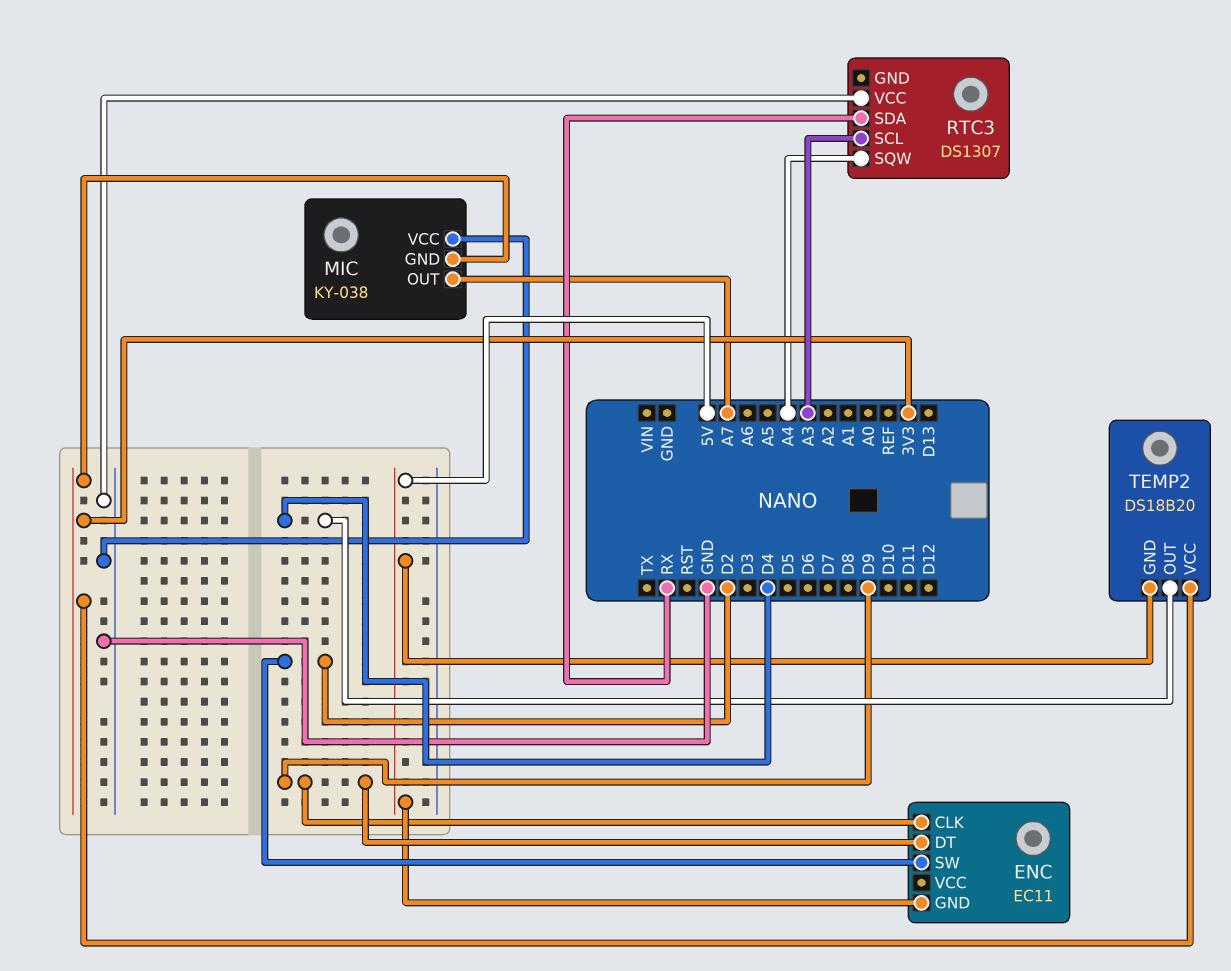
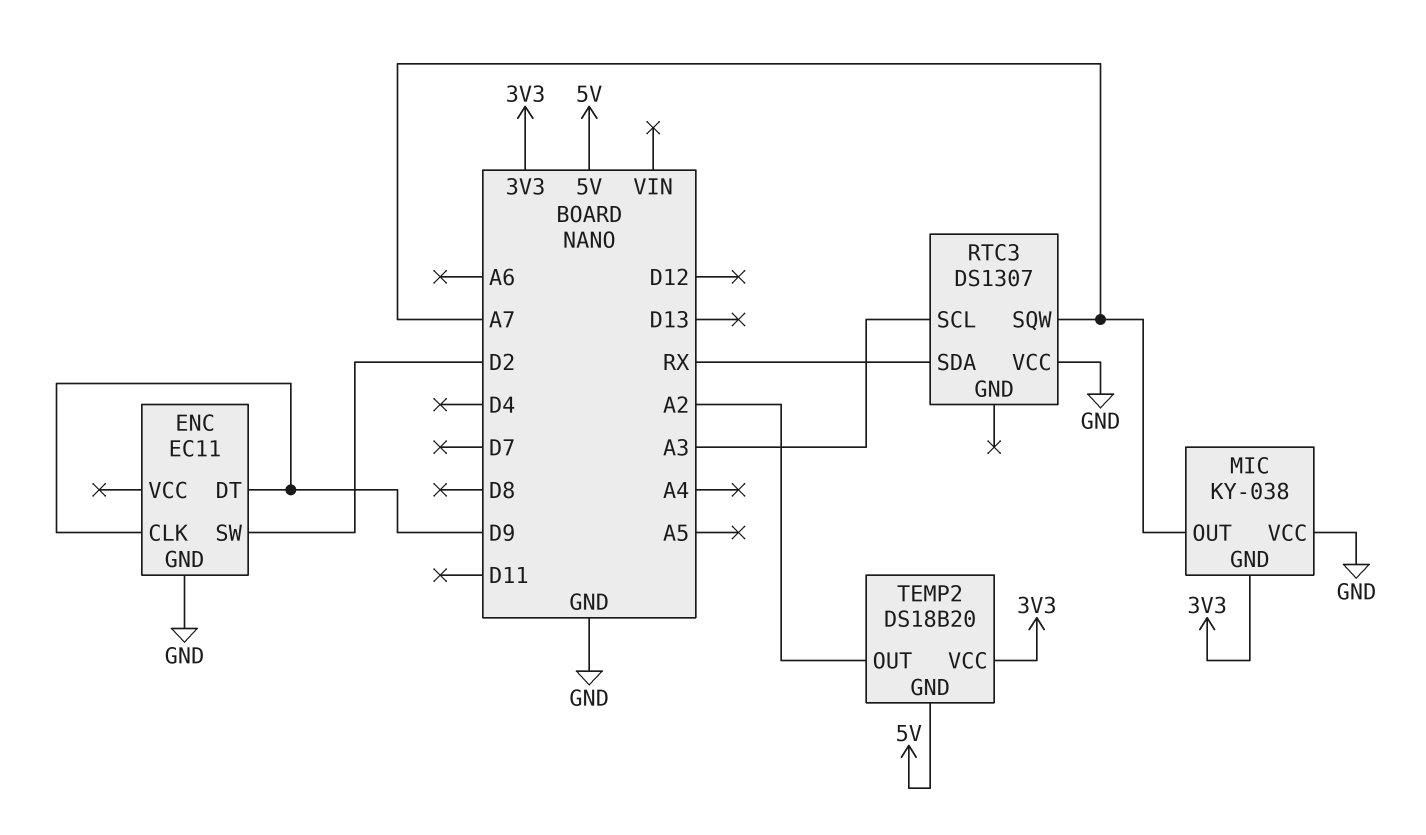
ENC pin GND: 5V -> GND
RTC3 pin SQW: A4 -> A7
TEMP2 pin OUT: D4 -> A2

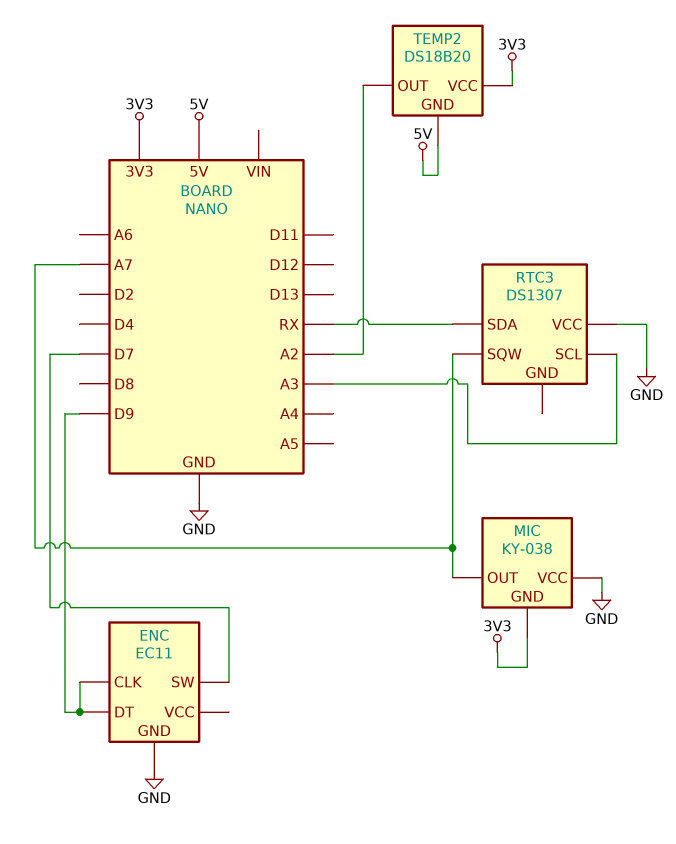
ENC pin SW: D2 -> D7

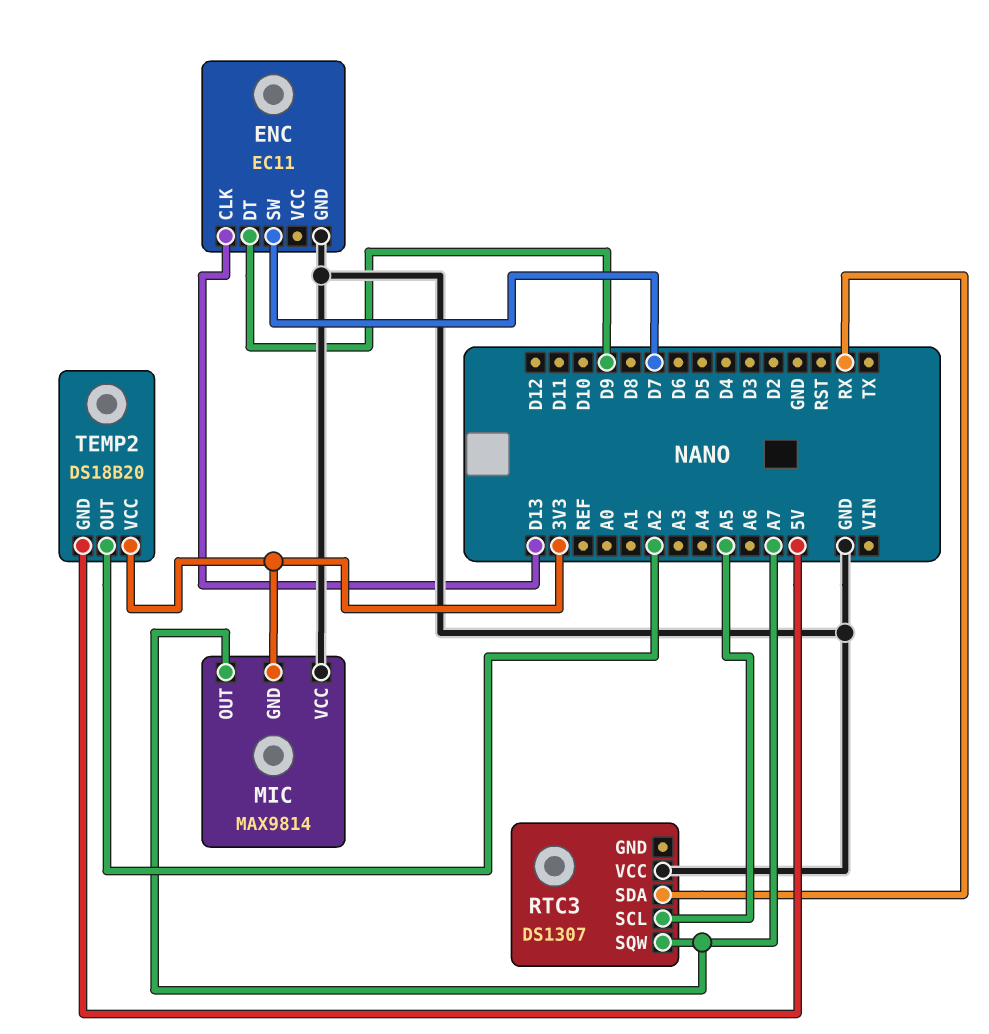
ENC pin CLK: D9 -> D13
MIC: KY-038 -> MAX9814
RTC3 pin SCL: A3 -> A5

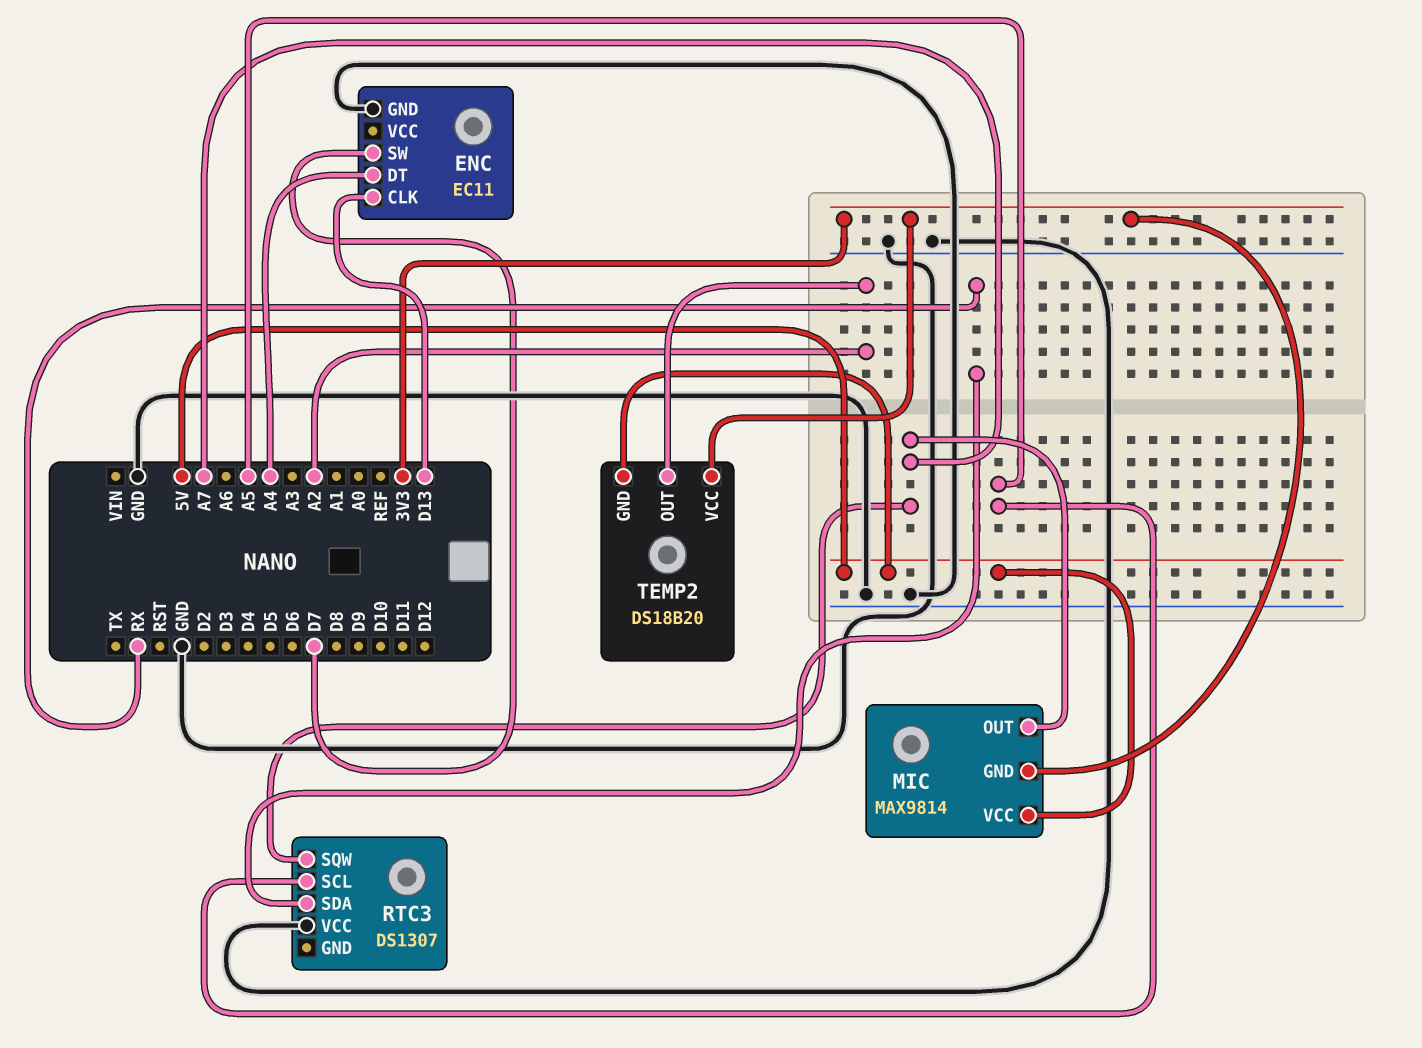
ENC pin DT: D9 -> A4
MIC pin VCC: GND -> 5V

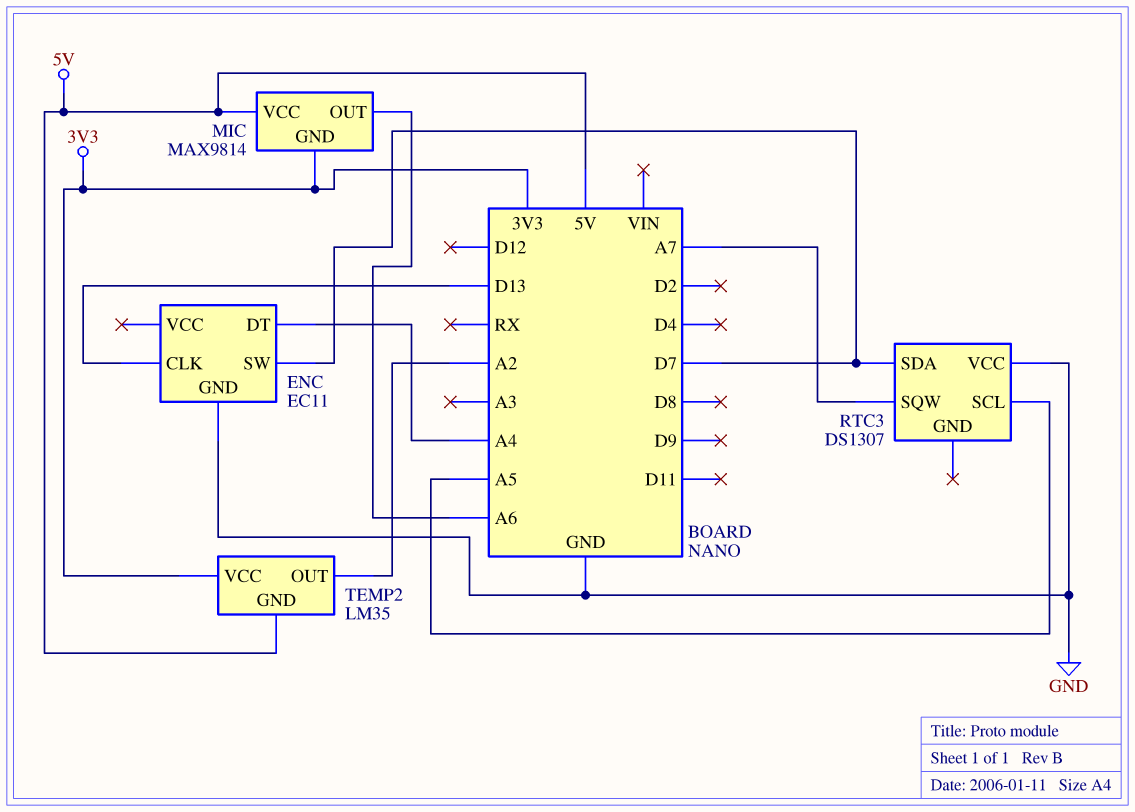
MIC pin OUT: A7 -> A6
RTC3 pin SDA: RX -> D7
TEMP2: DS18B20 -> LM35

